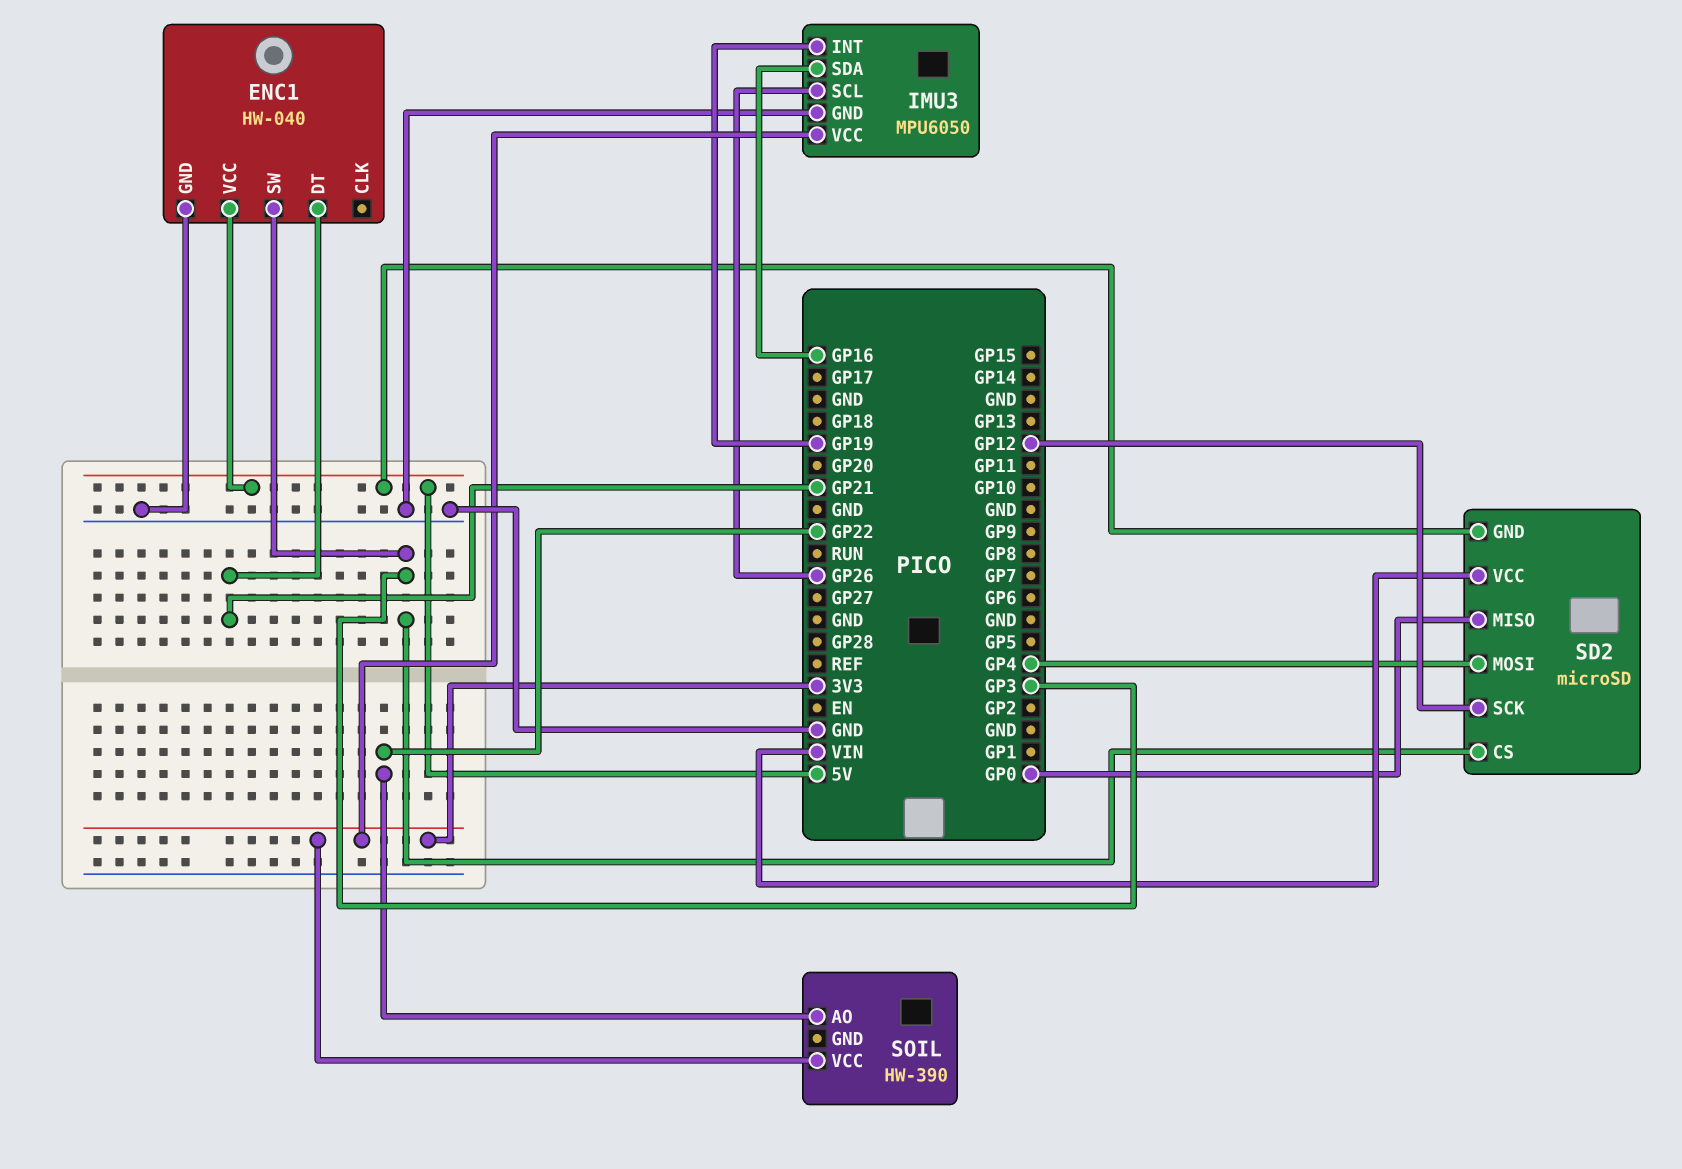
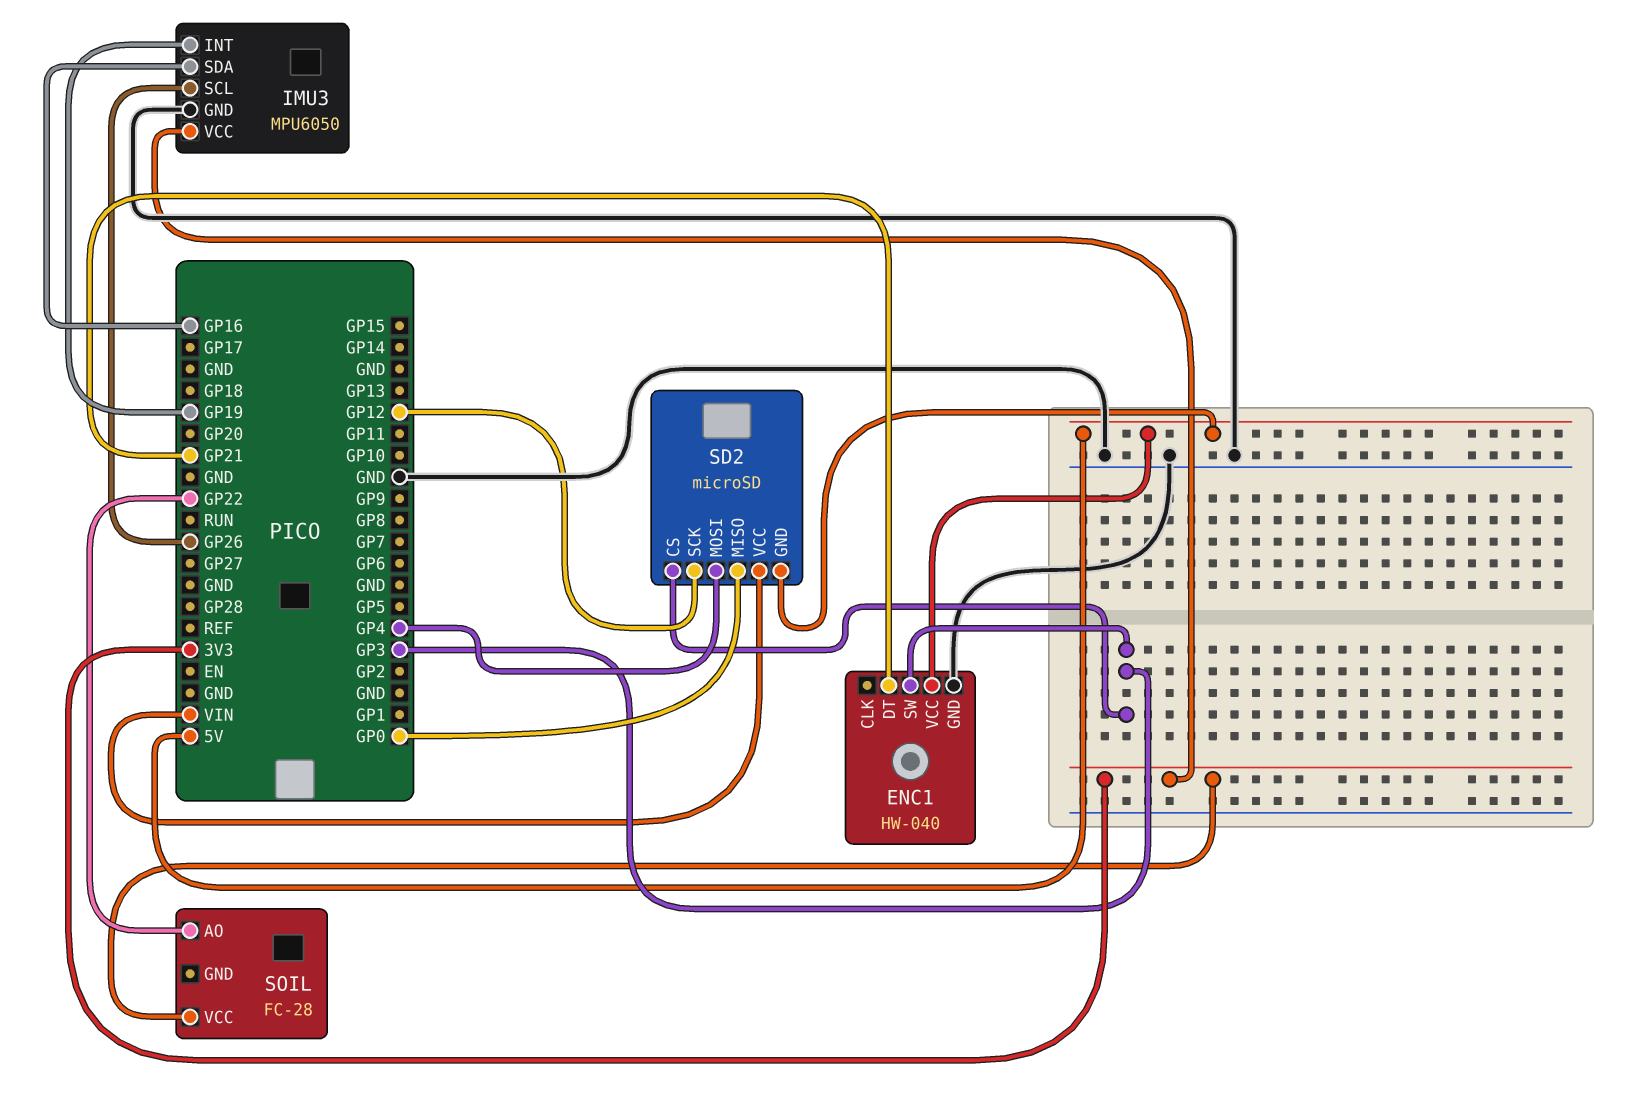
SOIL: HW-390 -> FC-28

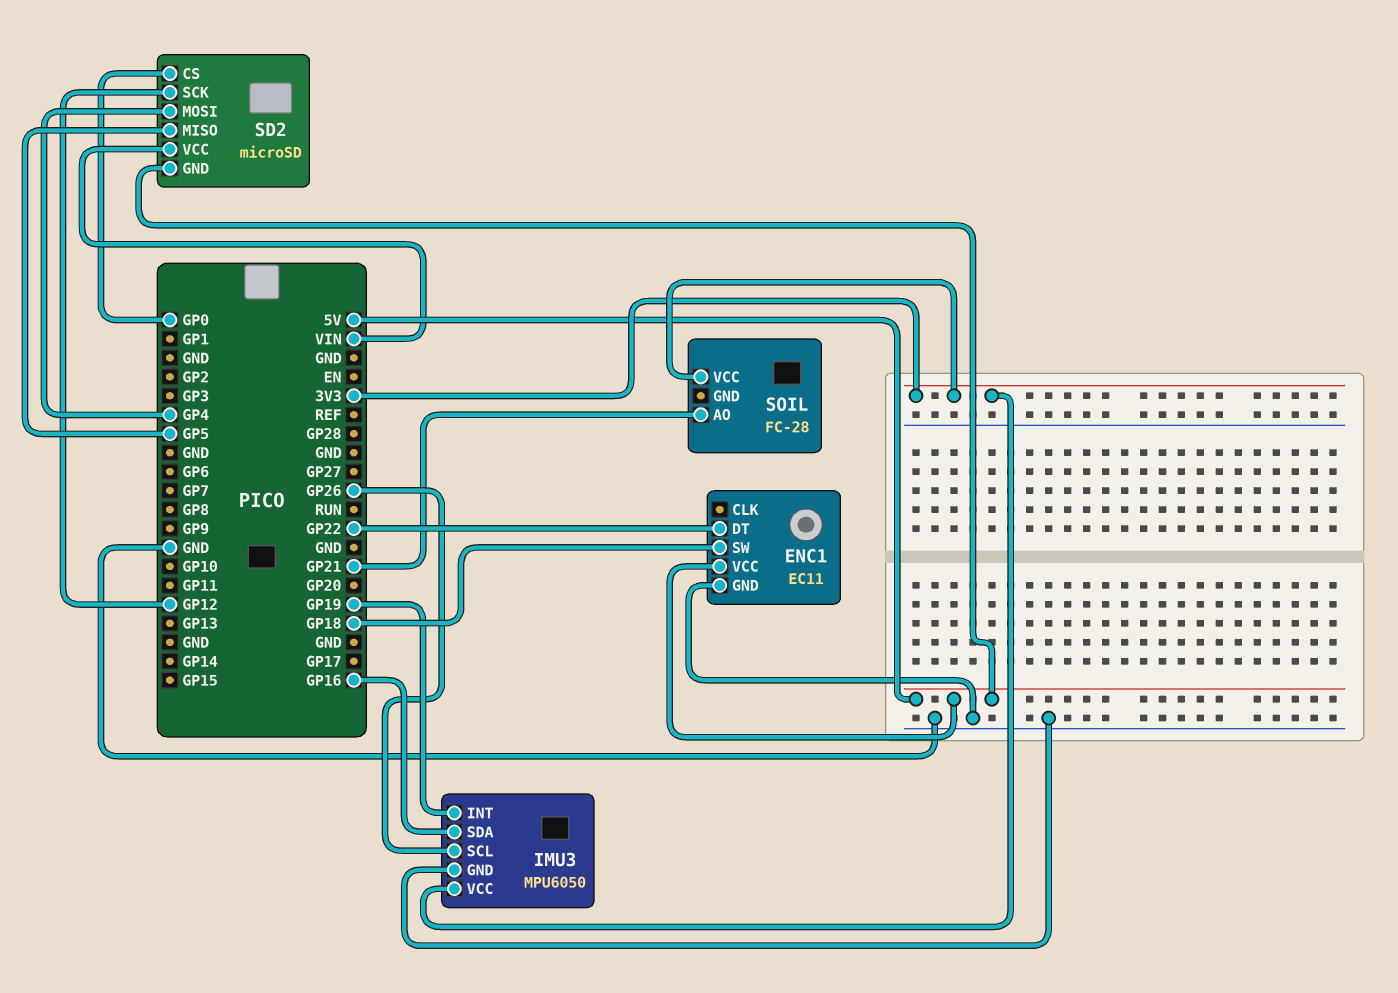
ENC1: HW-040 -> EC11
ENC1 pin DT: GP21 -> GP22
ENC1 pin SW: GP3 -> GP18
SD2 pin CS: GP3 -> GP0
SD2 pin MISO: GP0 -> GP5
SOIL pin AO: GP22 -> GP21

